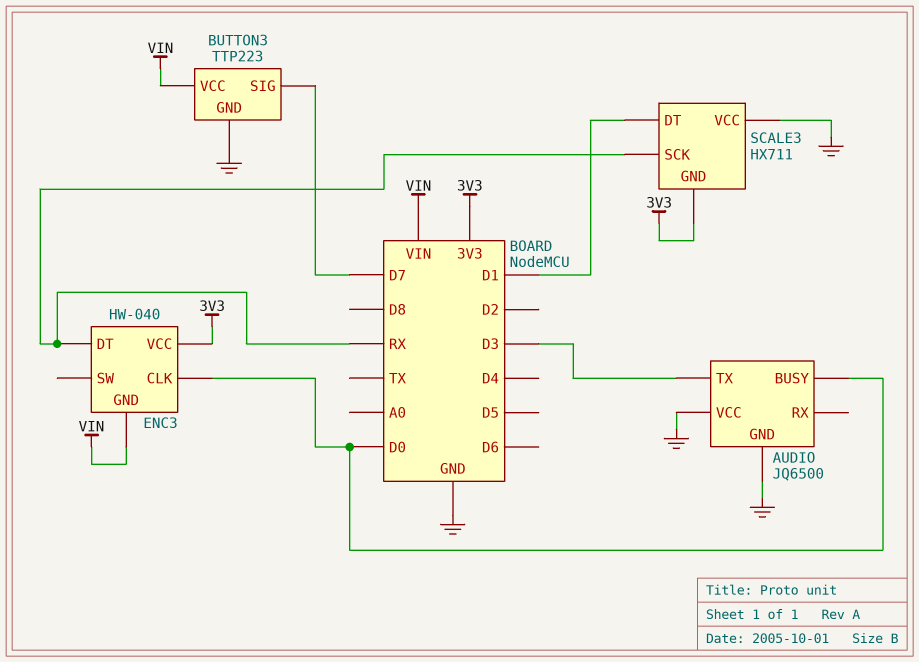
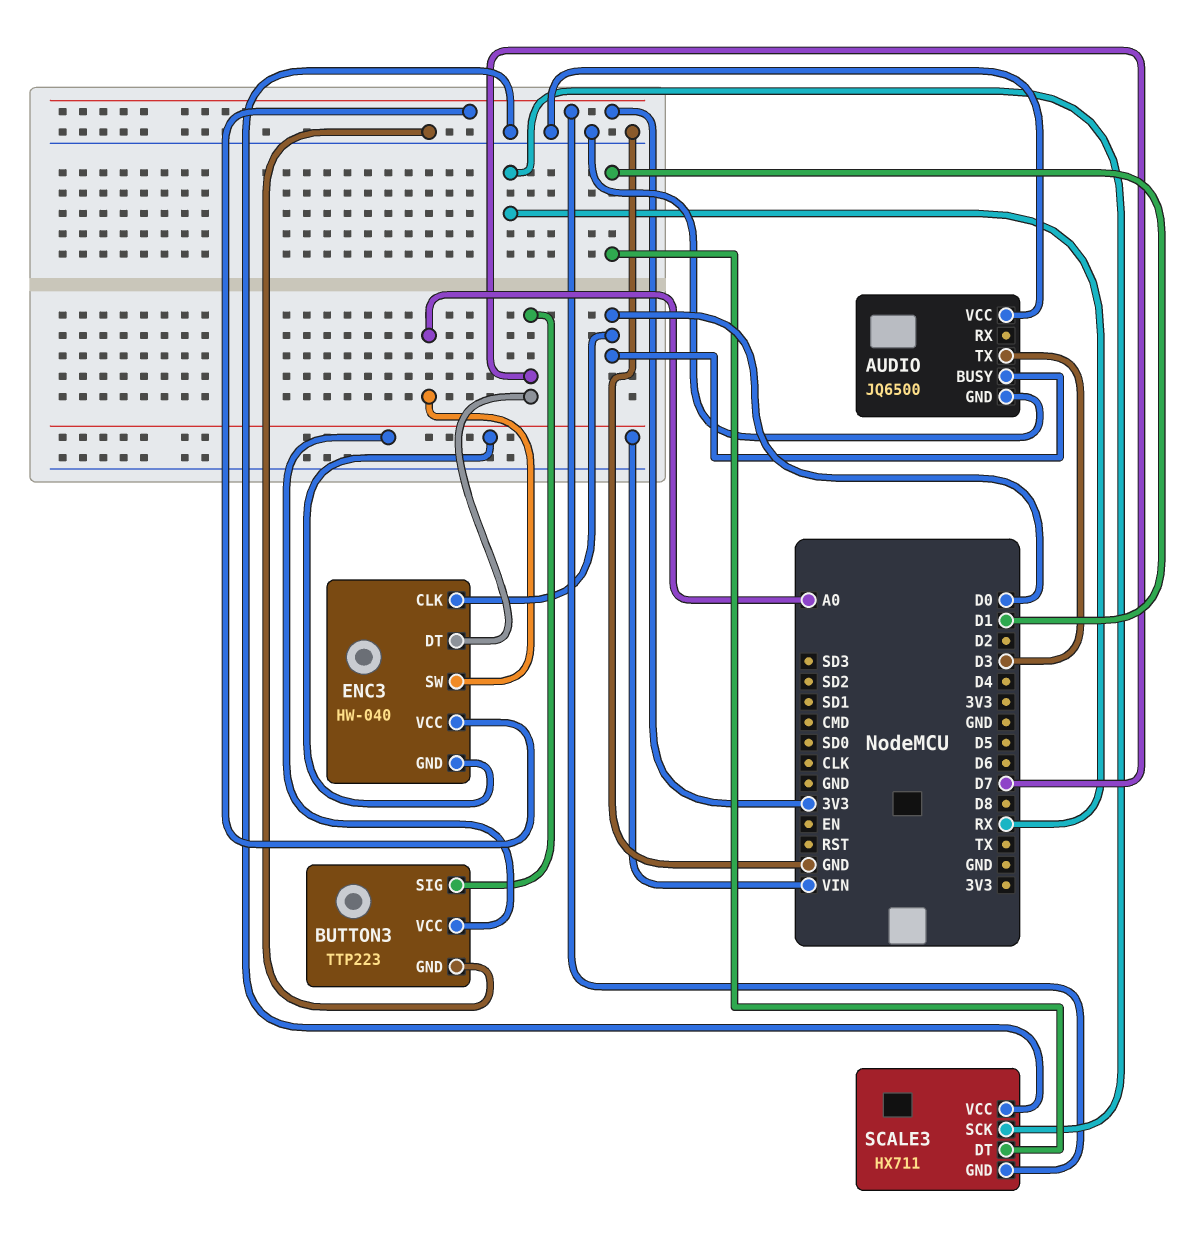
ENC3 pin DT: RX -> D7
ENC3 pin SW: none -> A0

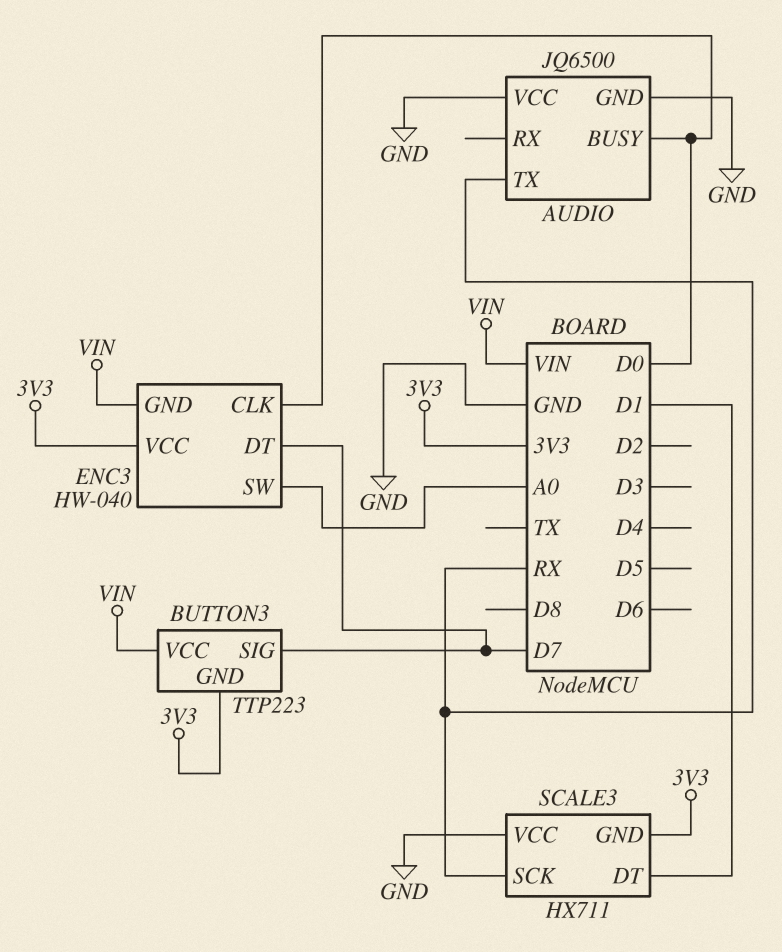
AUDIO pin TX: D3 -> RX
BUTTON3 pin GND: GND -> 3V3

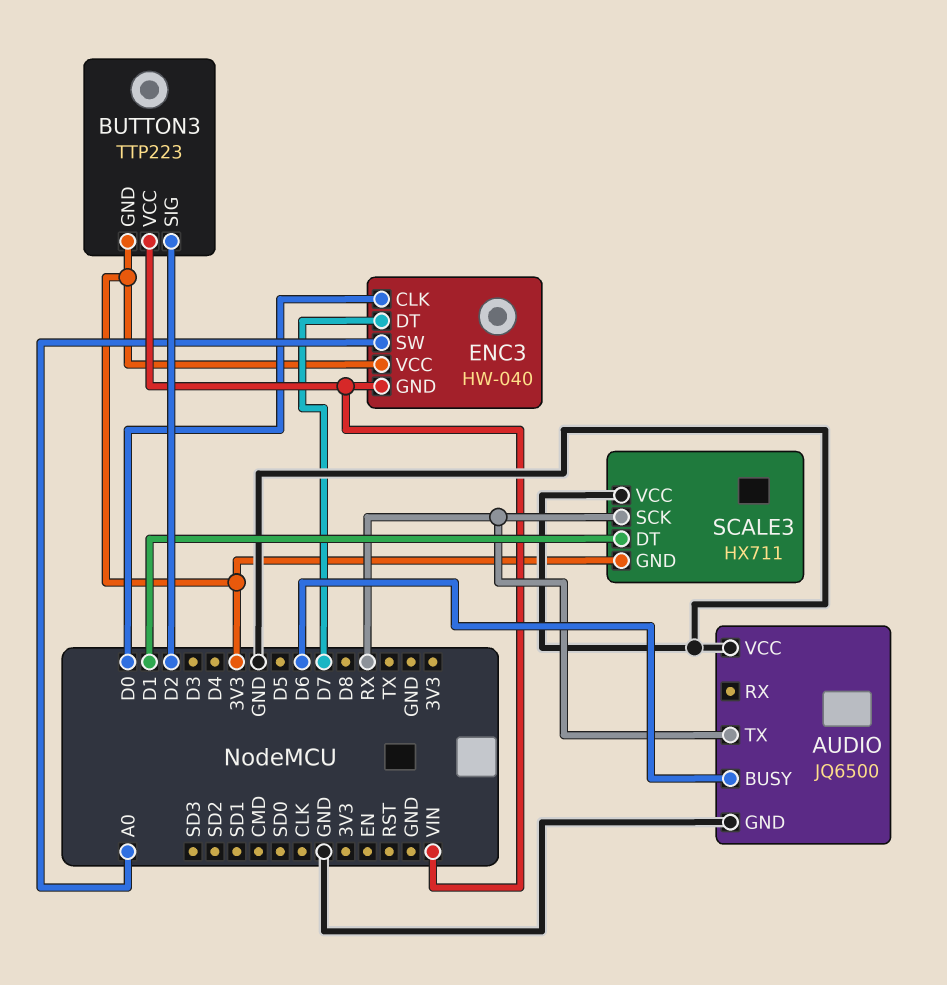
AUDIO pin BUSY: D0 -> D6
BUTTON3 pin SIG: D7 -> D2

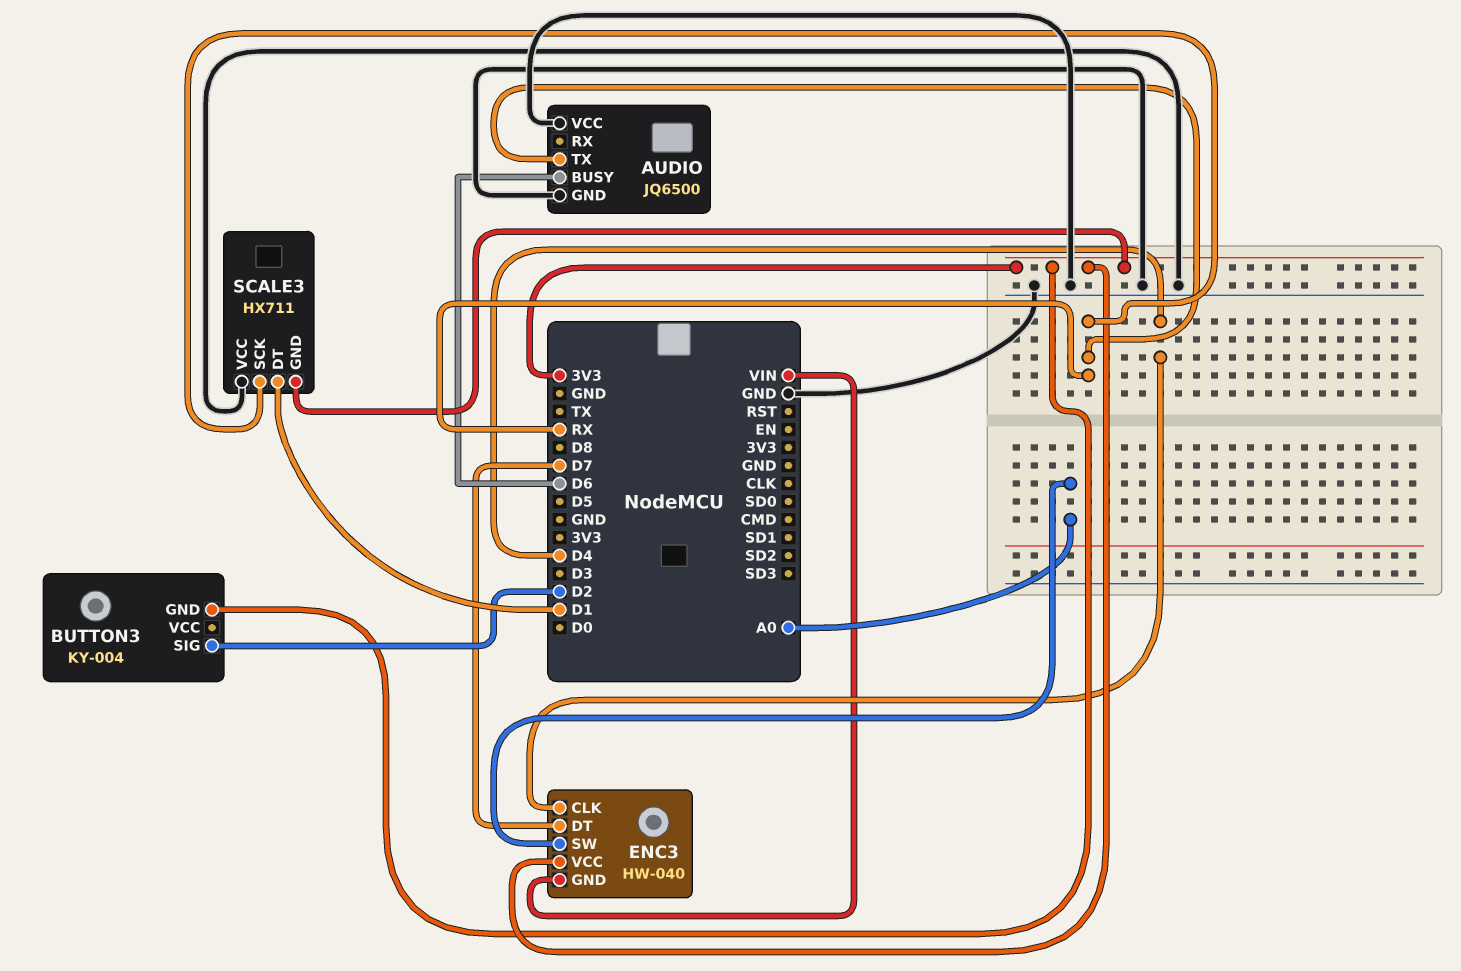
BUTTON3: TTP223 -> KY-004
BUTTON3 pin VCC: VIN -> none
ENC3 pin CLK: D0 -> D4

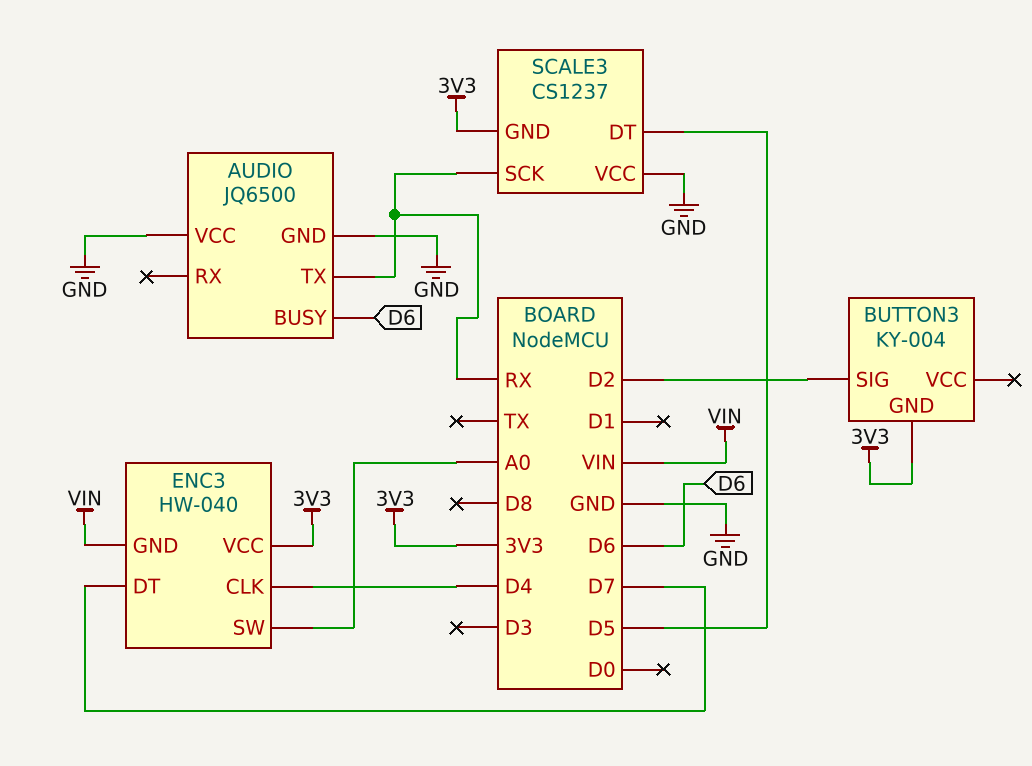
SCALE3: HX711 -> CS1237
SCALE3 pin DT: D1 -> D5

